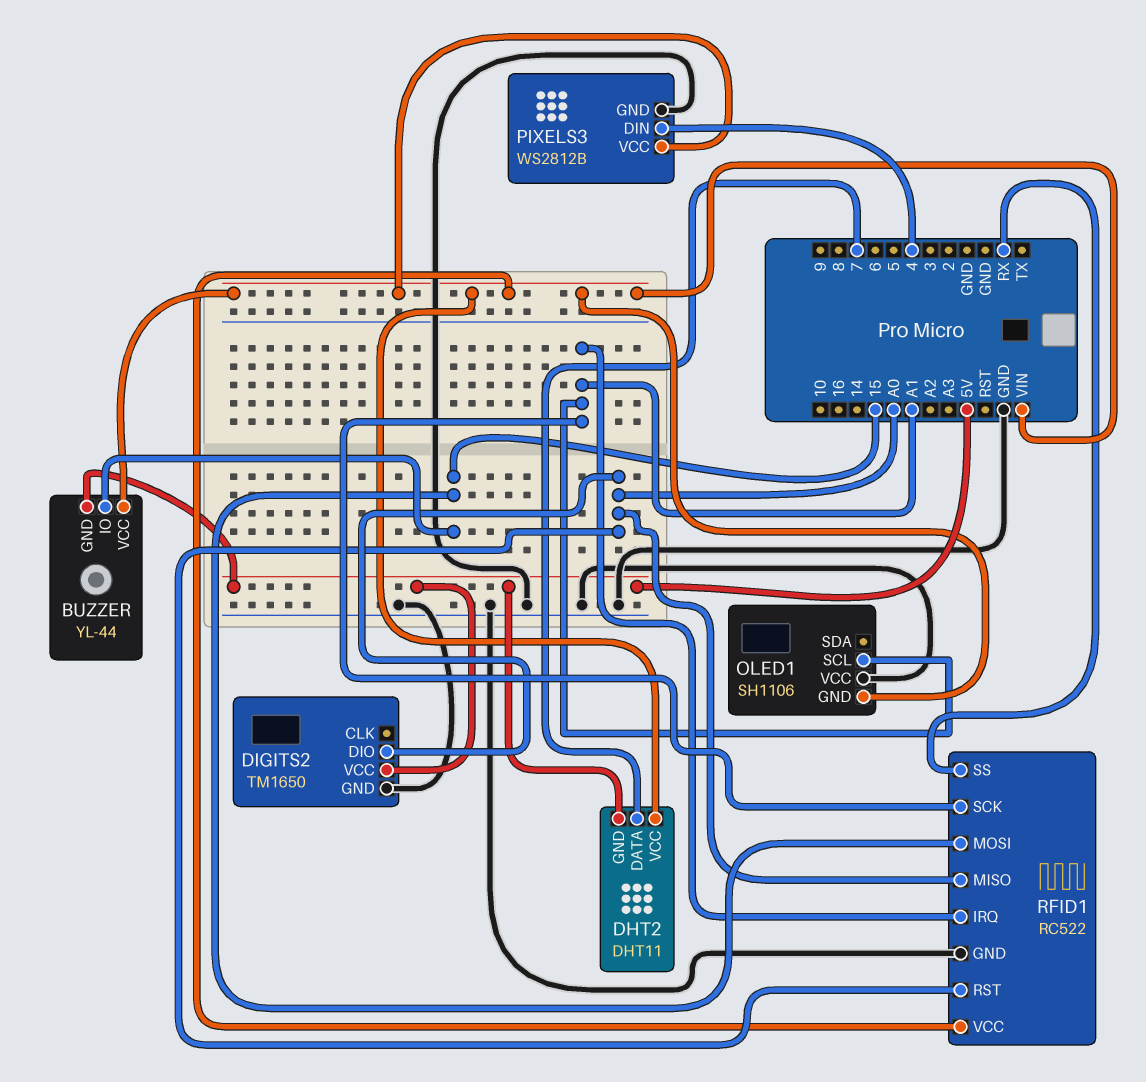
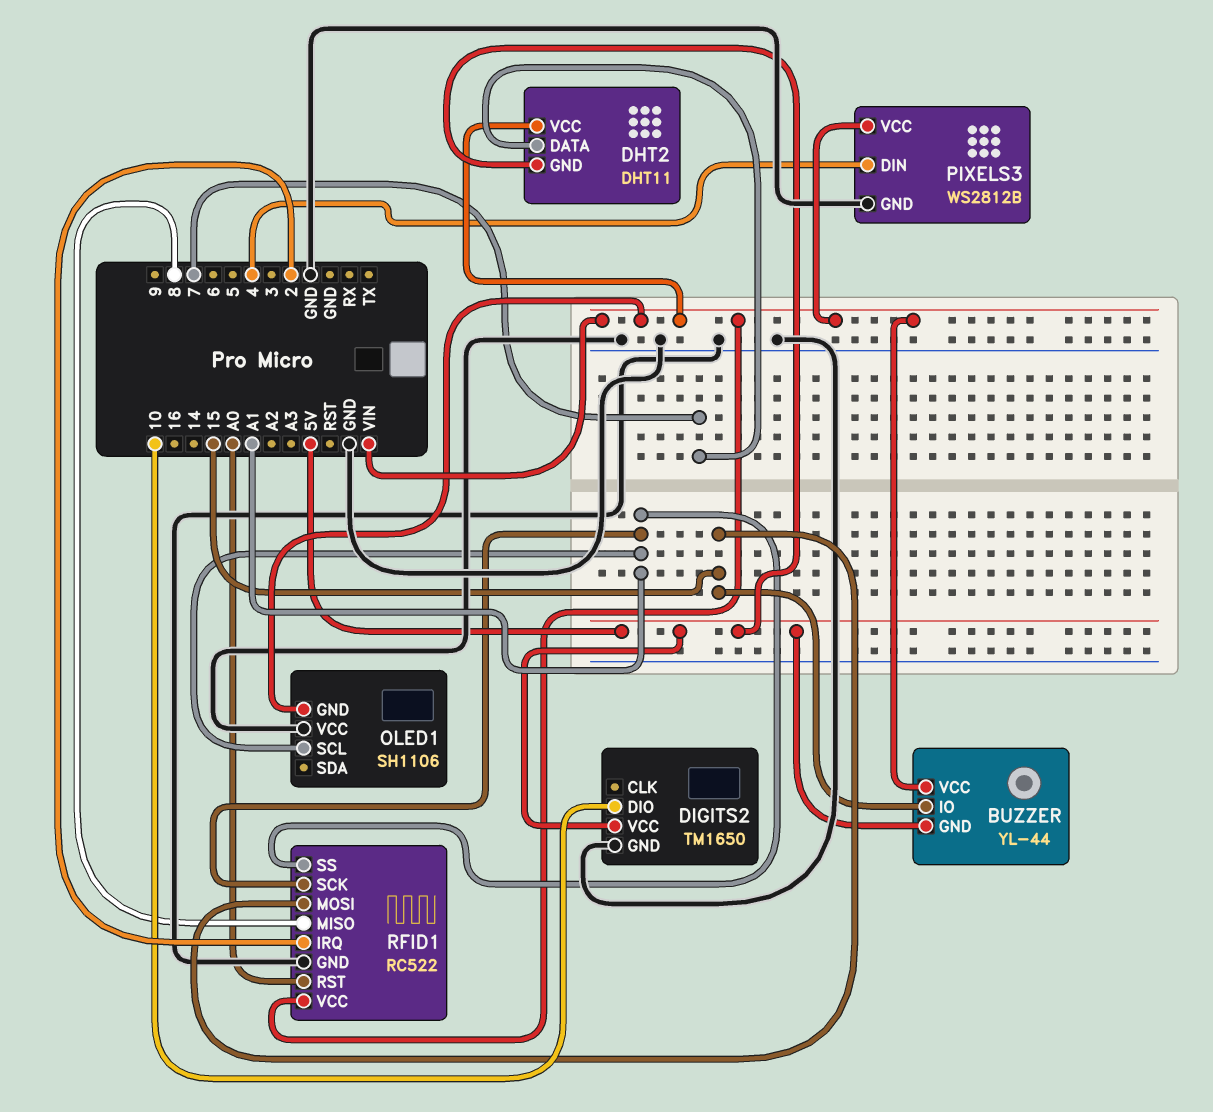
DIGITS2 pin DIO: A0 -> 10
RFID1 pin IRQ: A1 -> 2
RFID1 pin MISO: A0 -> 8
RFID1 pin SS: RX -> A1

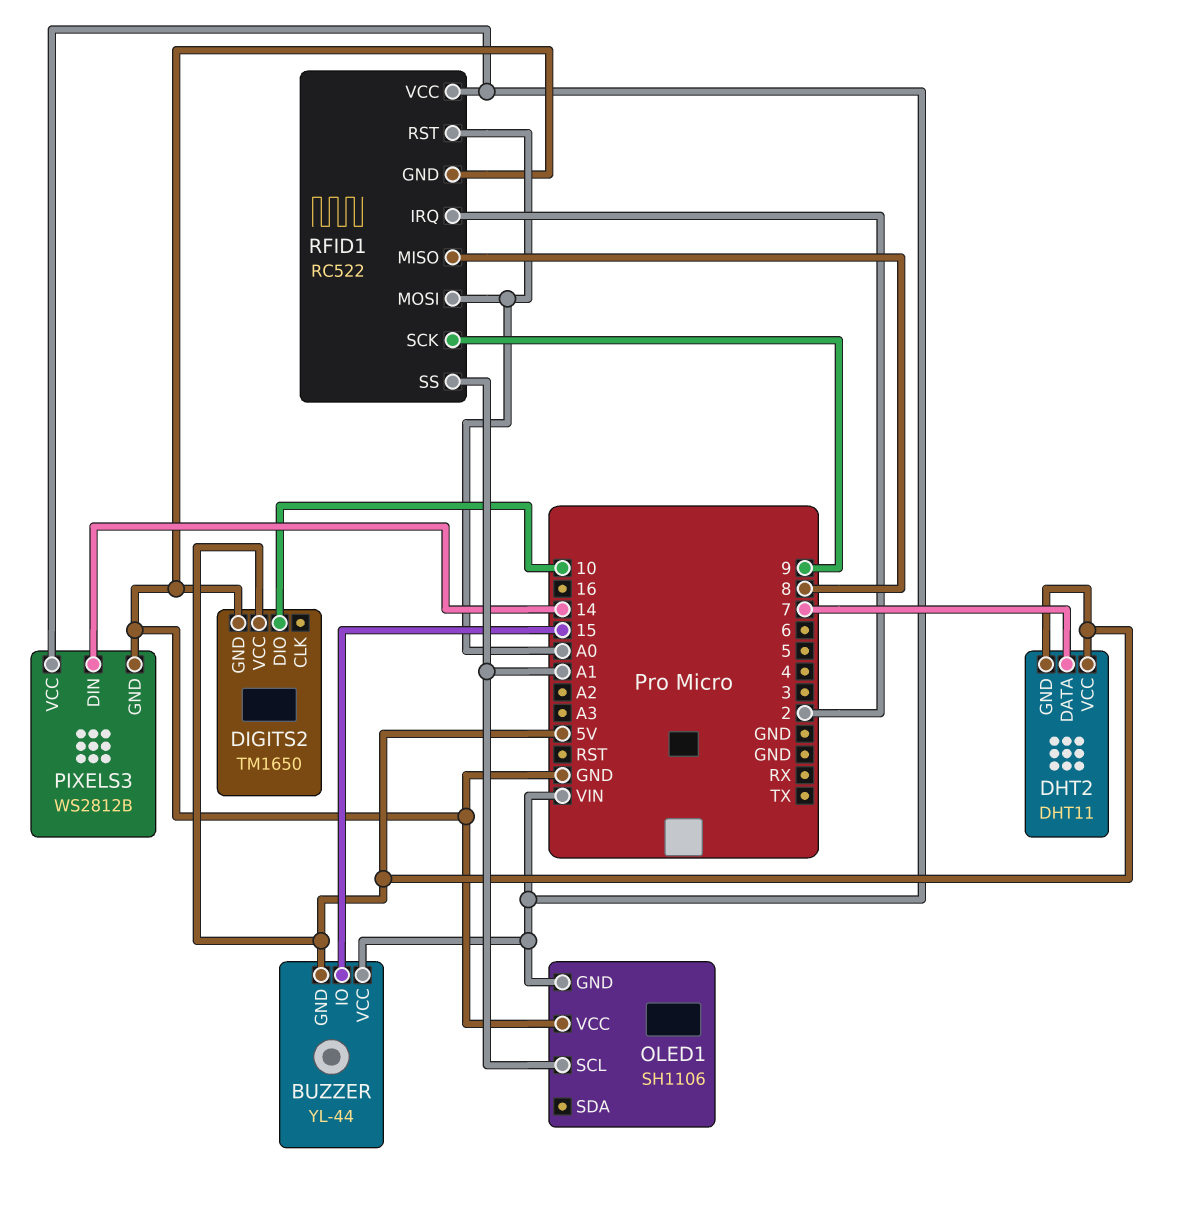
DHT2 pin VCC: VIN -> 5V
PIXELS3 pin DIN: 4 -> 14
RFID1 pin MOSI: 15 -> A0
RFID1 pin SCK: A1 -> 9

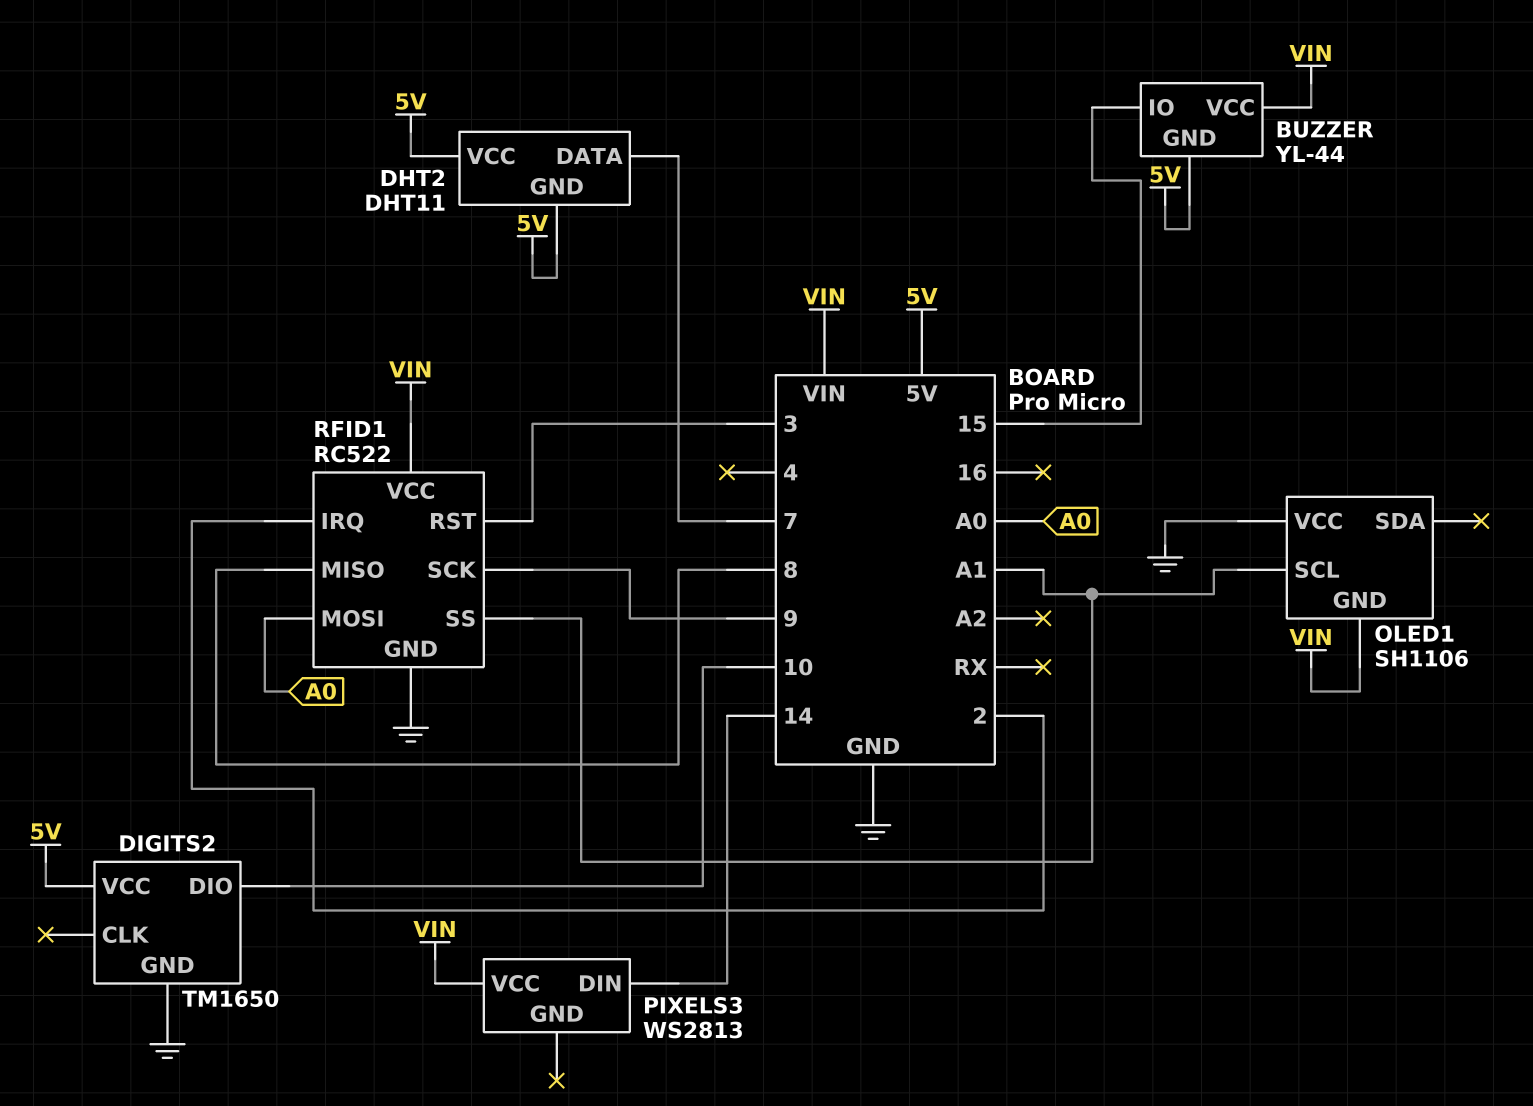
PIXELS3: WS2812B -> WS2813
PIXELS3 pin GND: GND -> none
RFID1 pin RST: A0 -> 3

